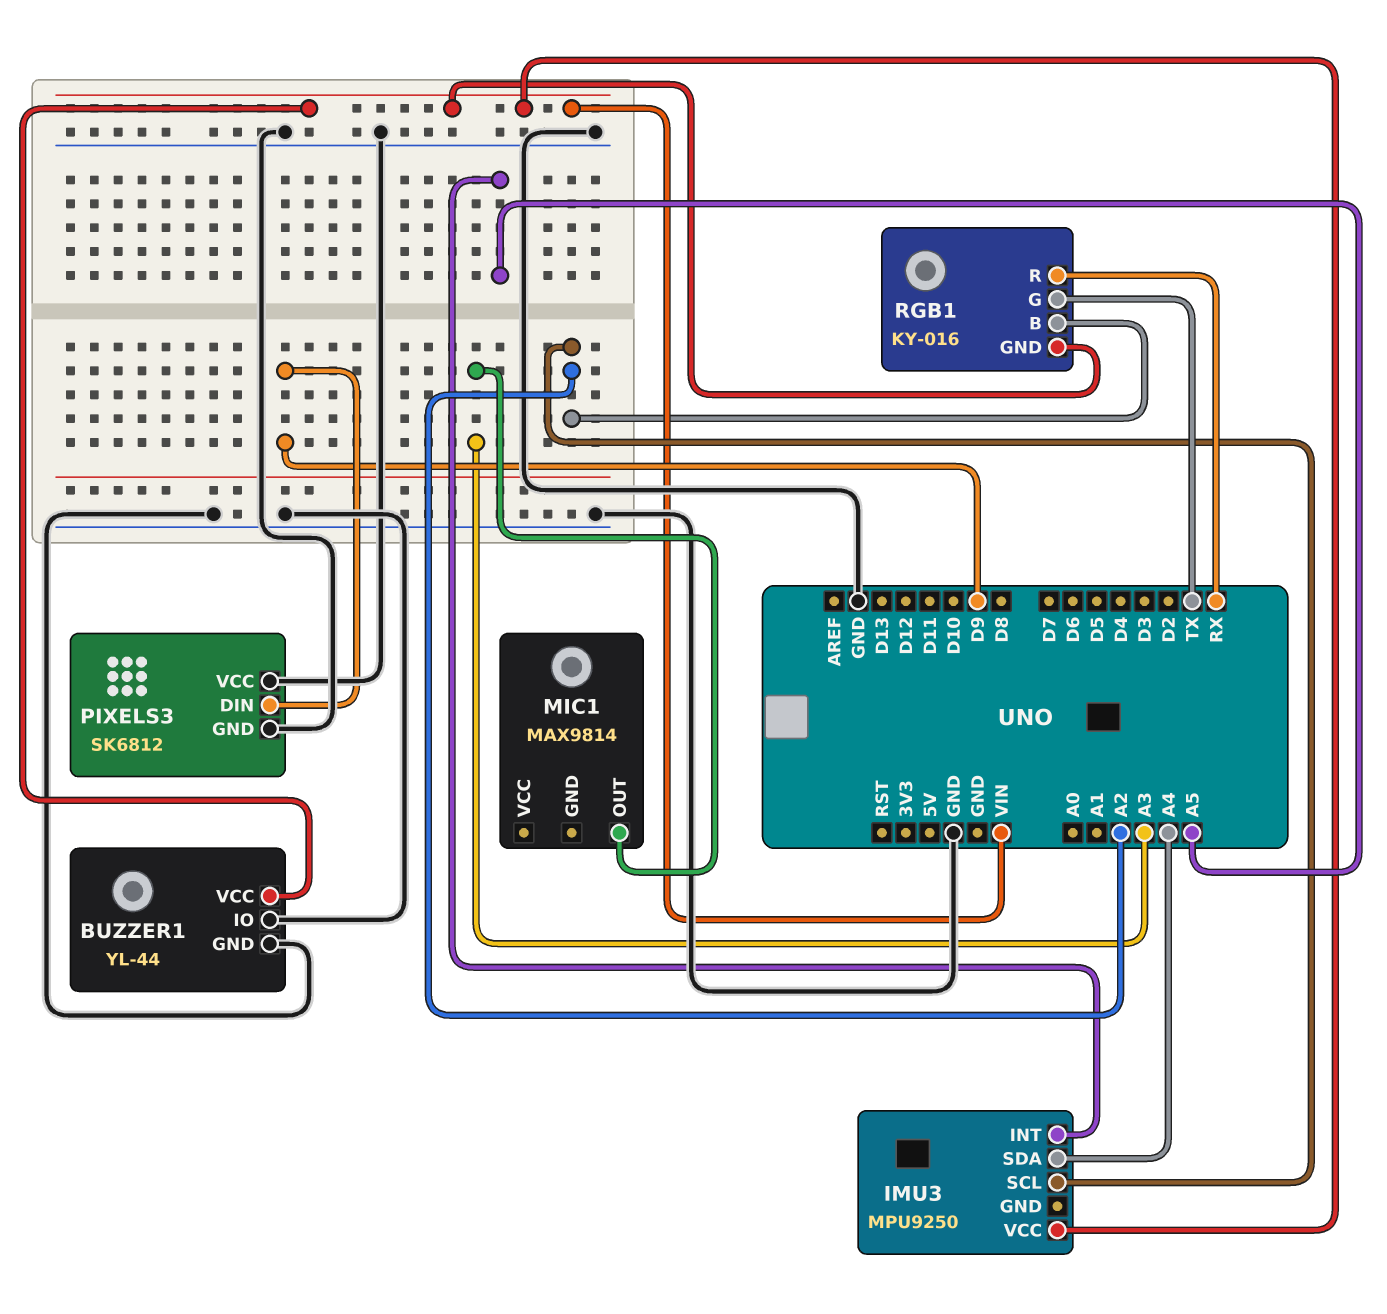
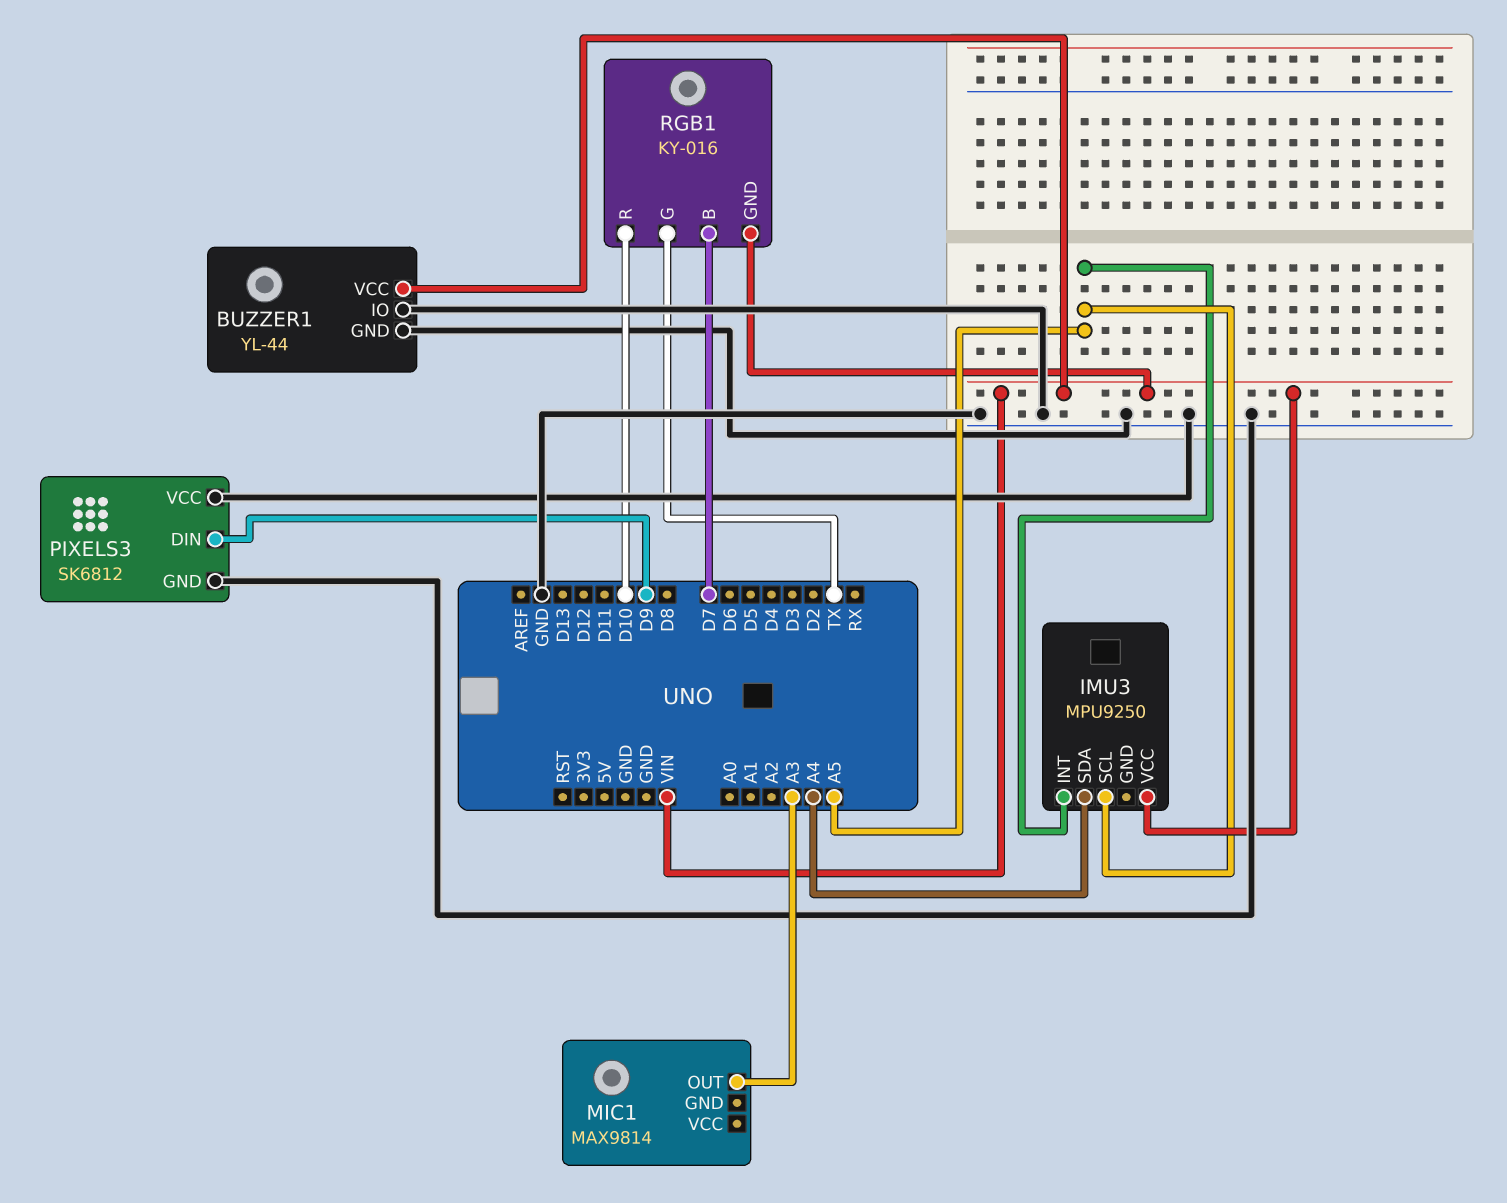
IMU3 pin SCL: A2 -> A5
RGB1 pin B: A2 -> D7
RGB1 pin R: RX -> D10

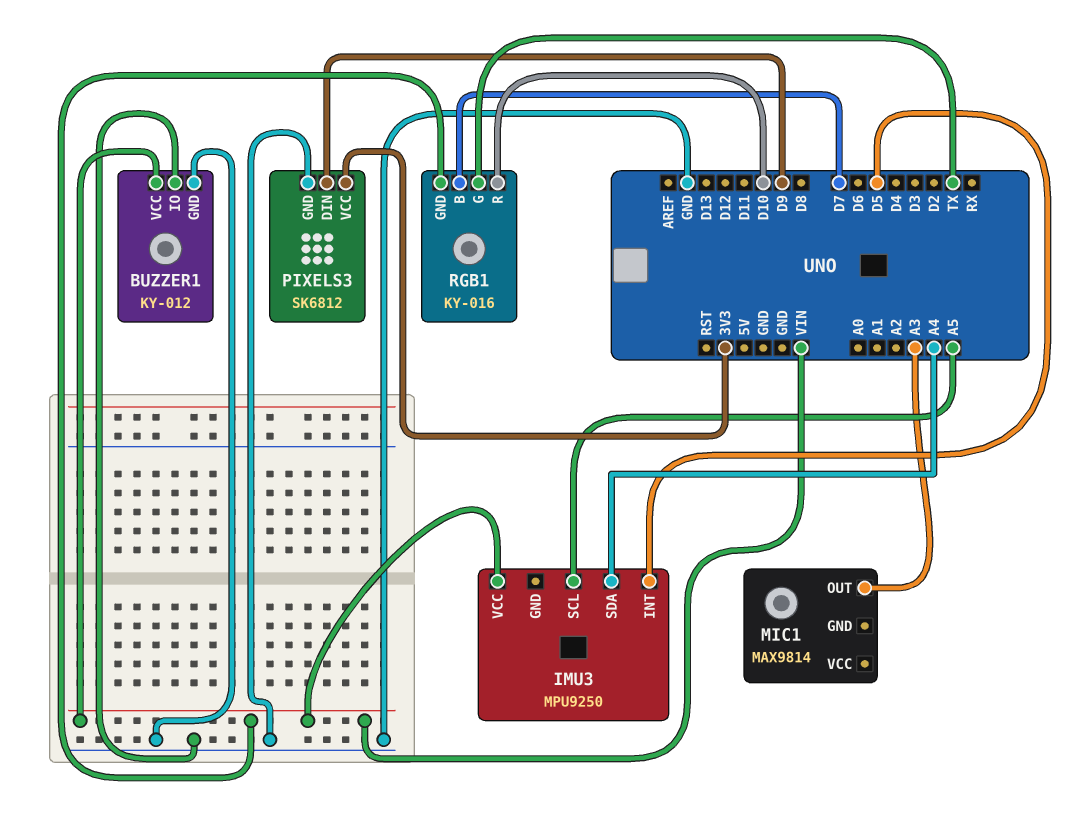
BUZZER1: YL-44 -> KY-012
IMU3 pin INT: A5 -> D5
PIXELS3 pin VCC: GND -> 3V3

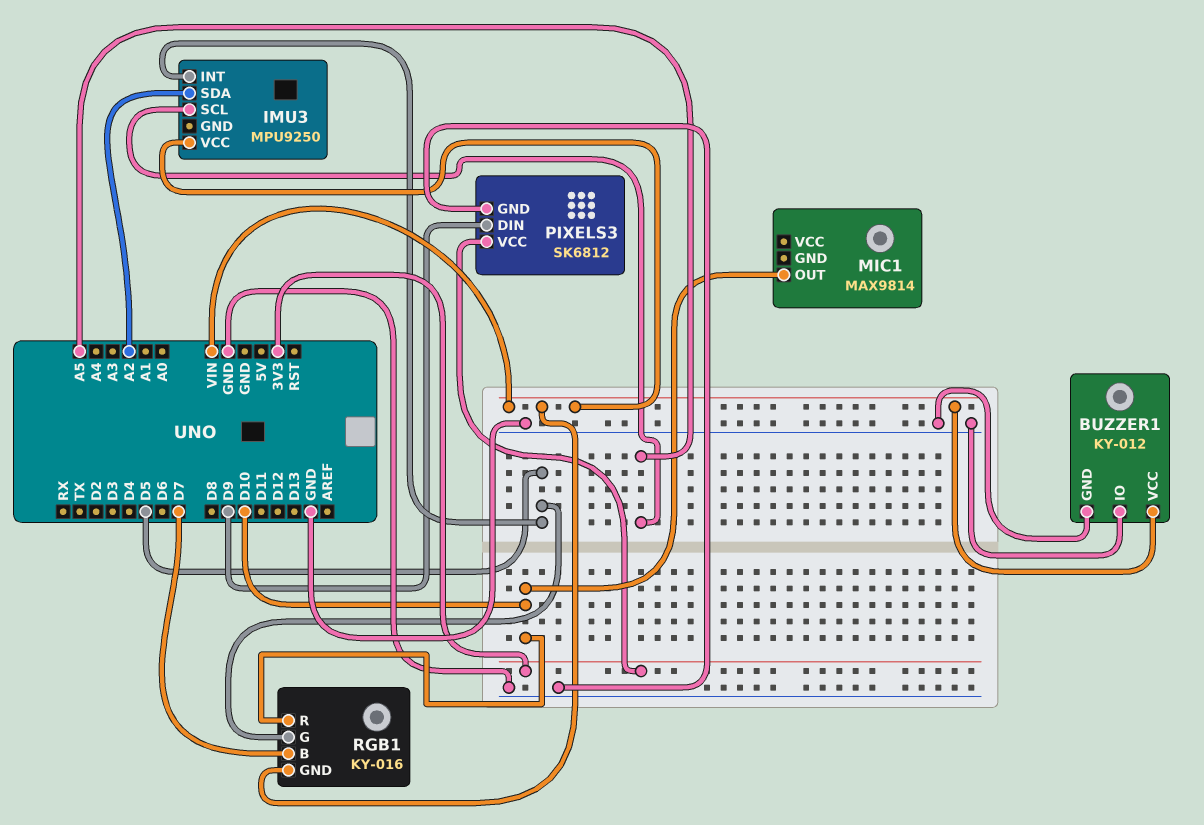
IMU3 pin SDA: A4 -> A2
MIC1 pin OUT: A3 -> D10
RGB1 pin G: TX -> D5

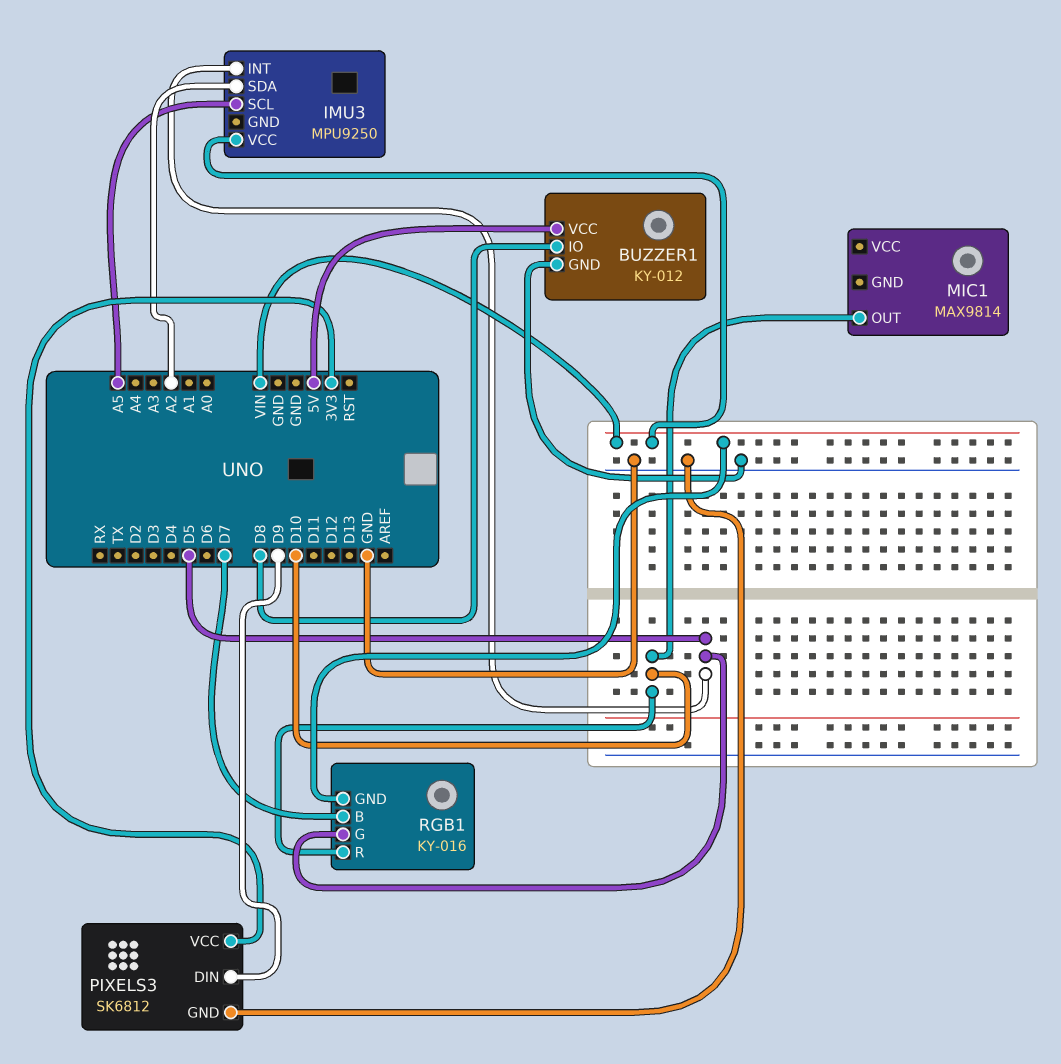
BUZZER1 pin IO: GND -> D8
BUZZER1 pin VCC: VIN -> 5V

